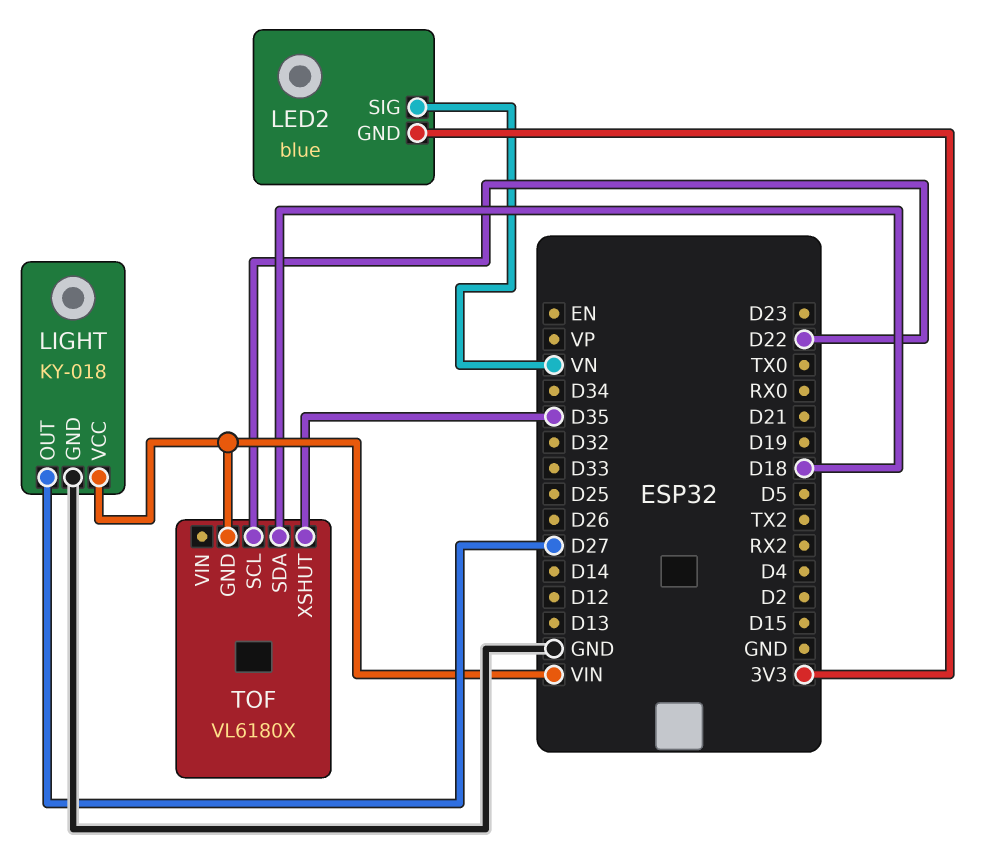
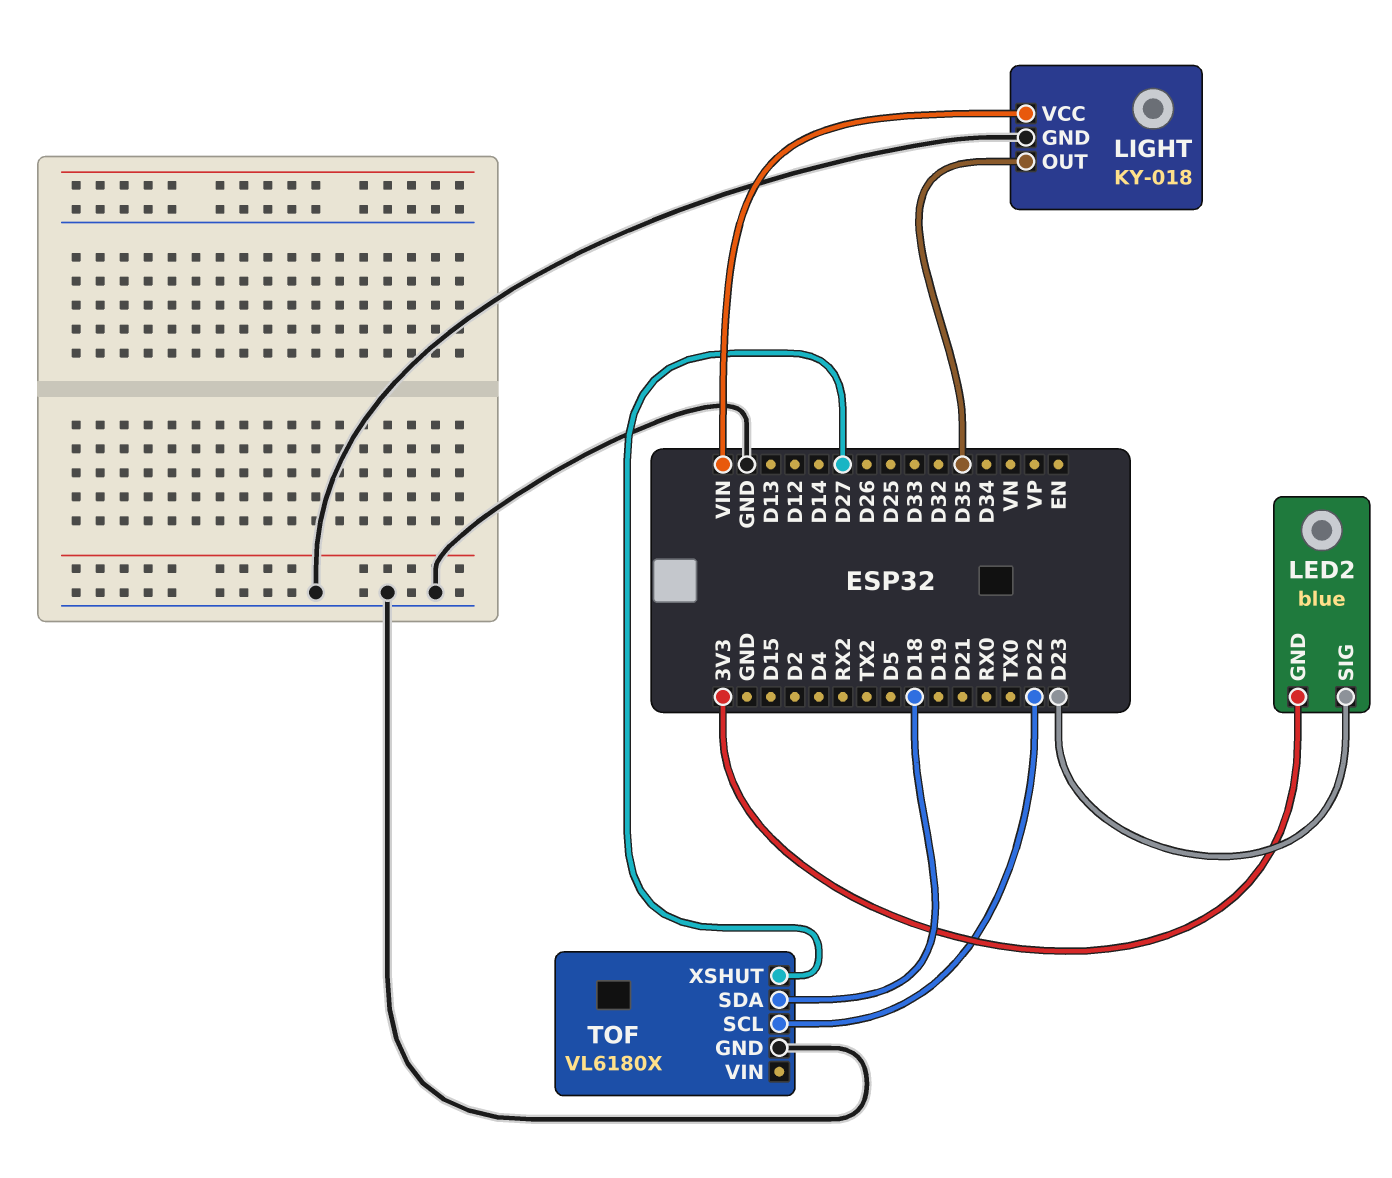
LED2 pin SIG: VN -> D23
LIGHT pin OUT: D27 -> D35
TOF pin GND: VIN -> GND
TOF pin XSHUT: D35 -> D27

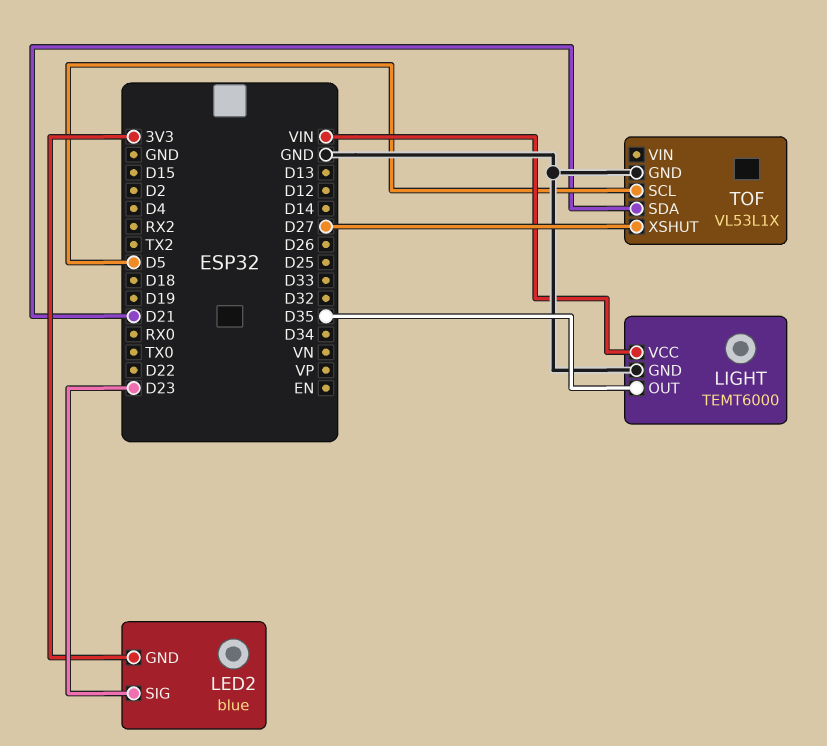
LIGHT: KY-018 -> TEMT6000
TOF: VL6180X -> VL53L1X
TOF pin SCL: D22 -> D5
TOF pin SDA: D18 -> D21

